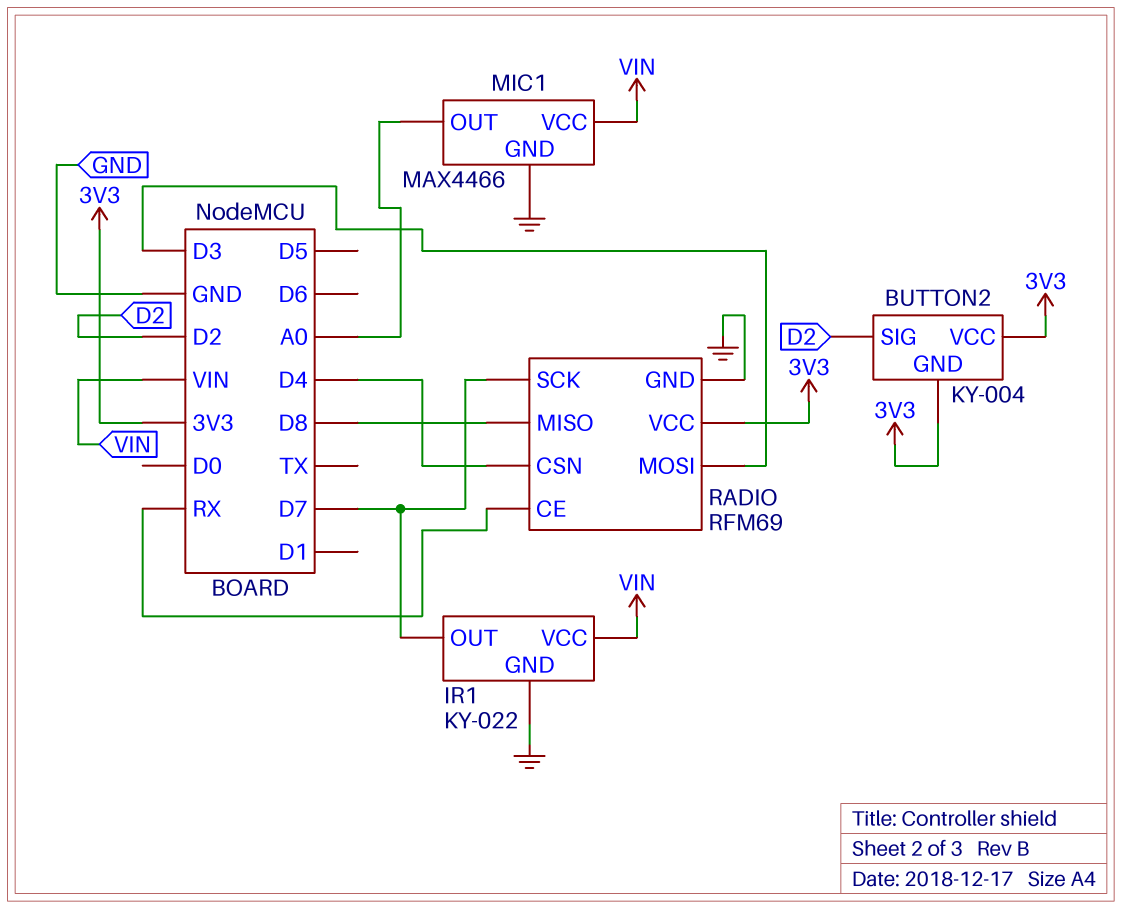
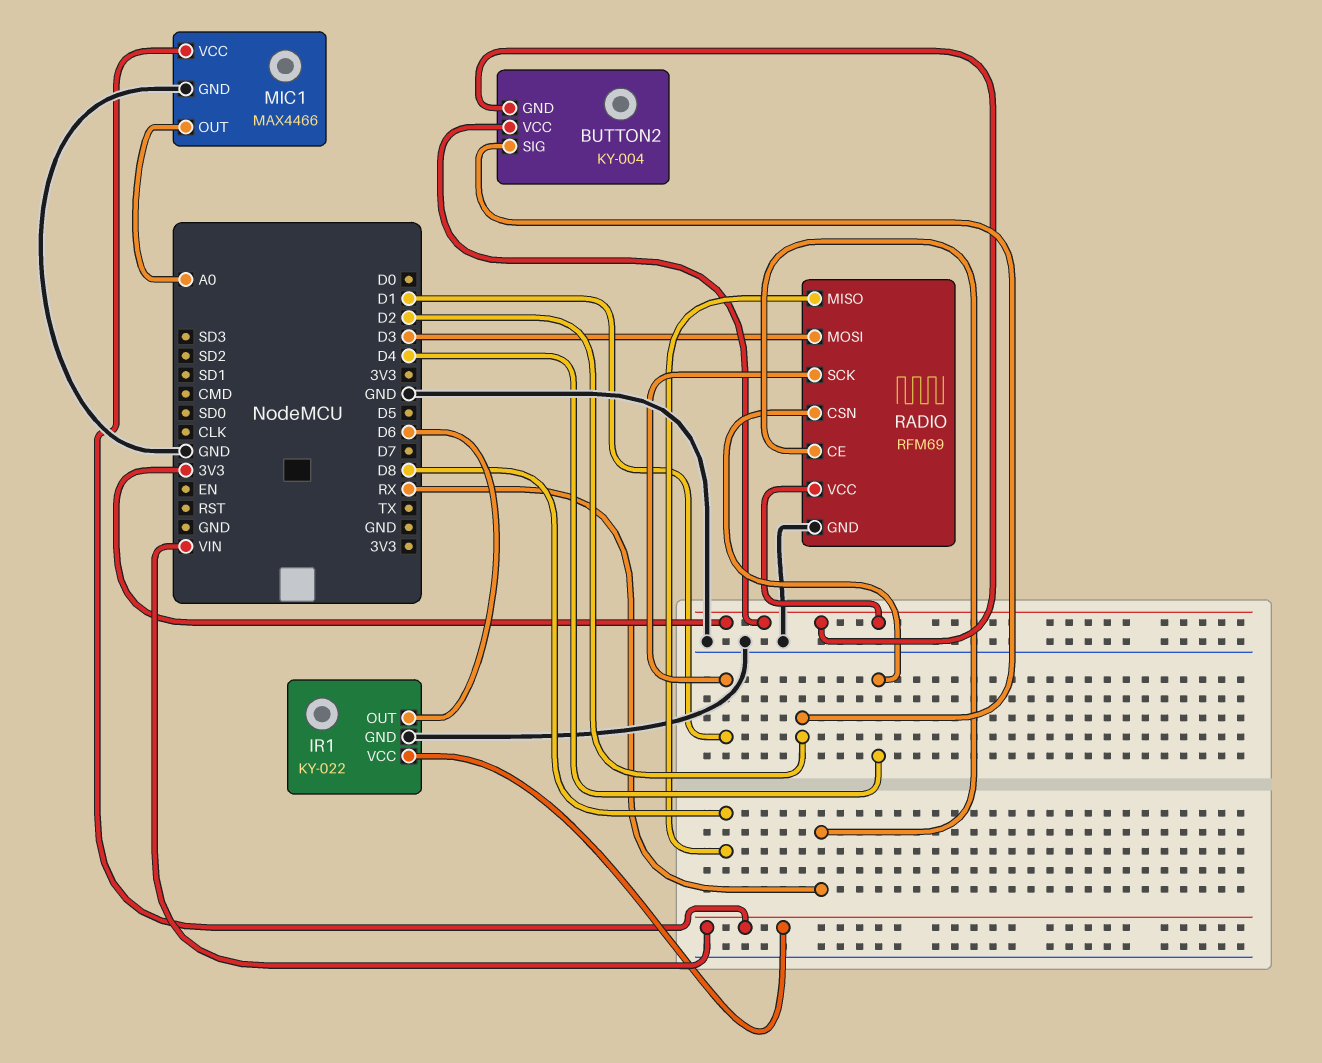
IR1 pin OUT: D7 -> D6
RADIO pin SCK: D7 -> D1

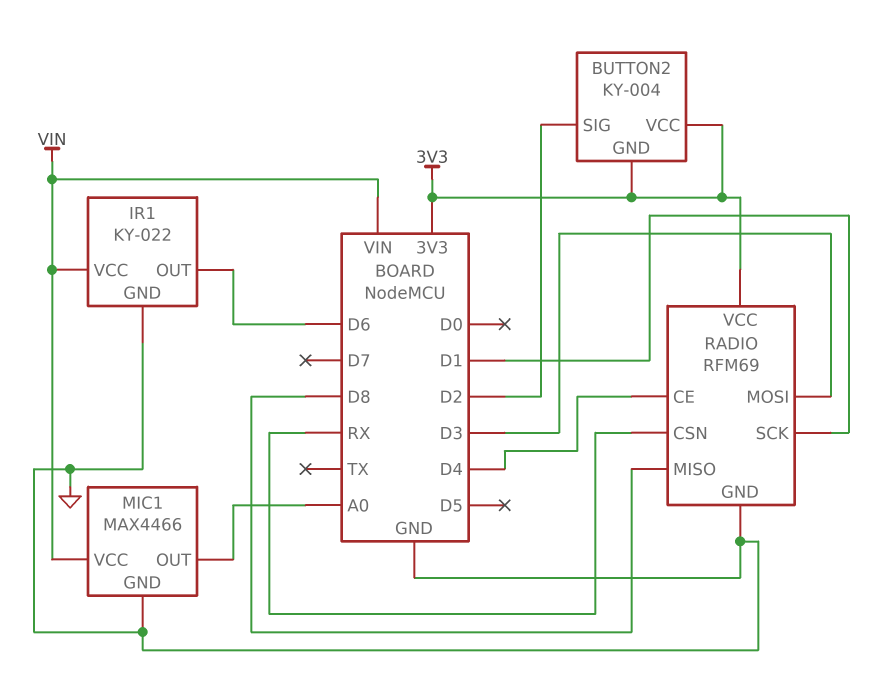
RADIO pin CE: RX -> D4
RADIO pin CSN: D4 -> RX

